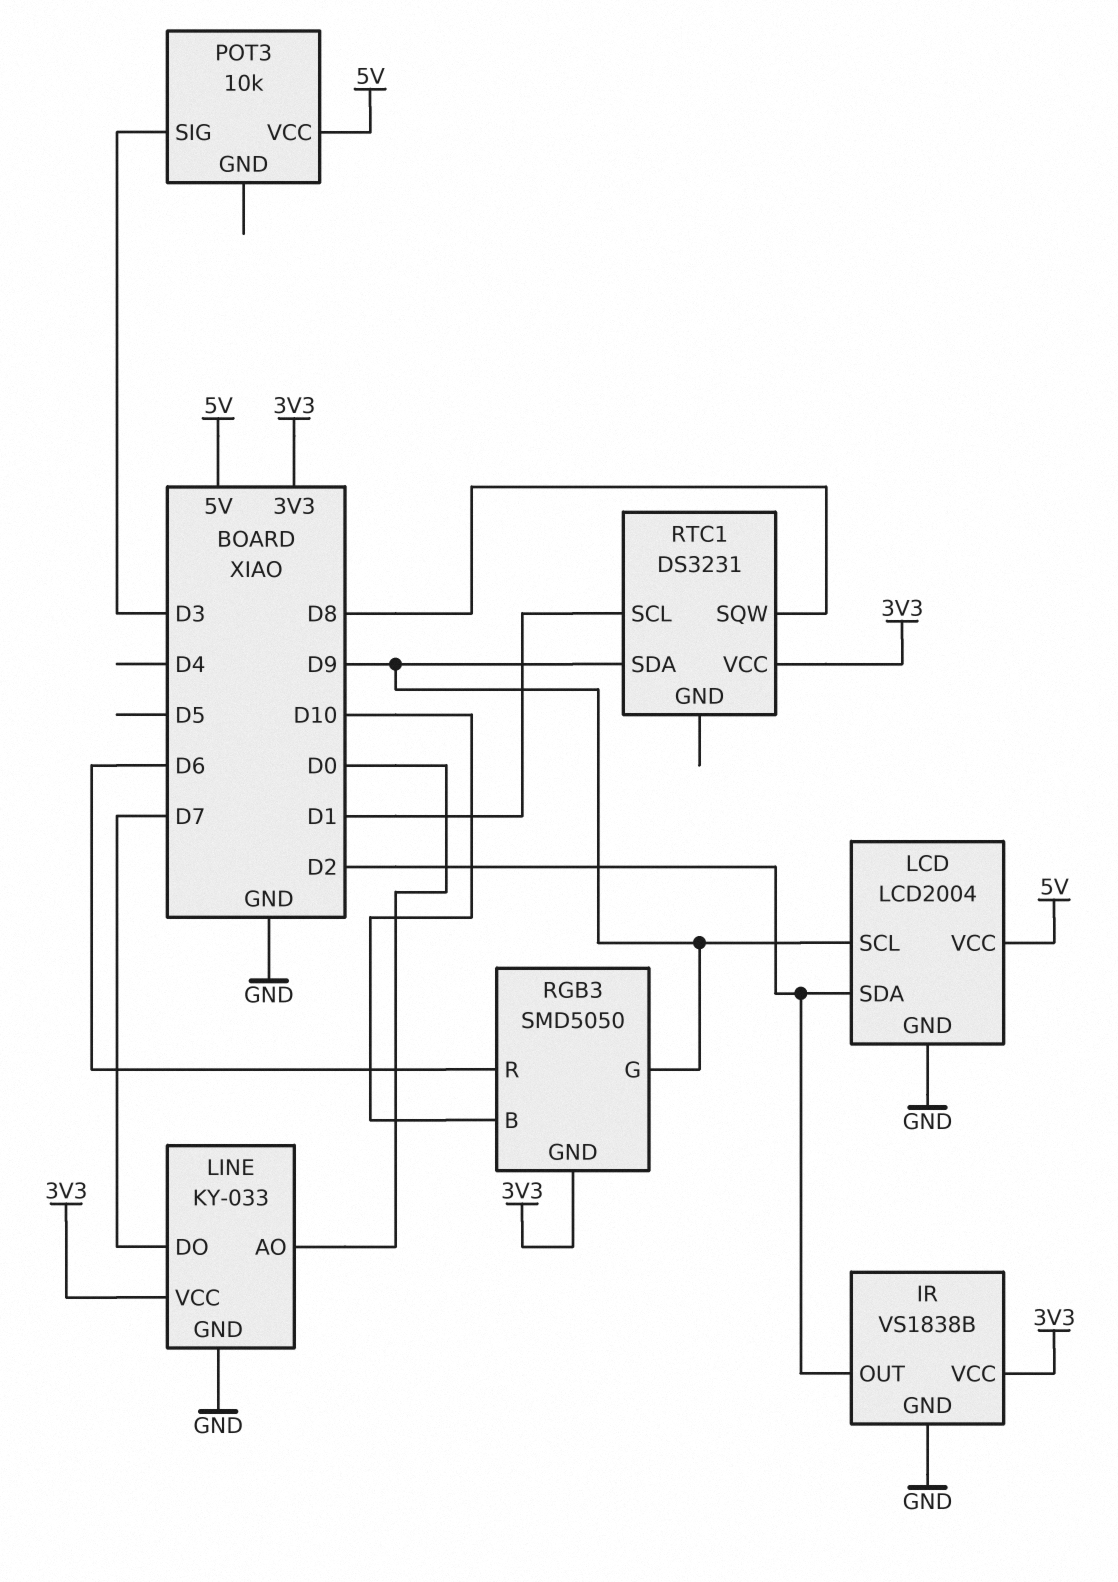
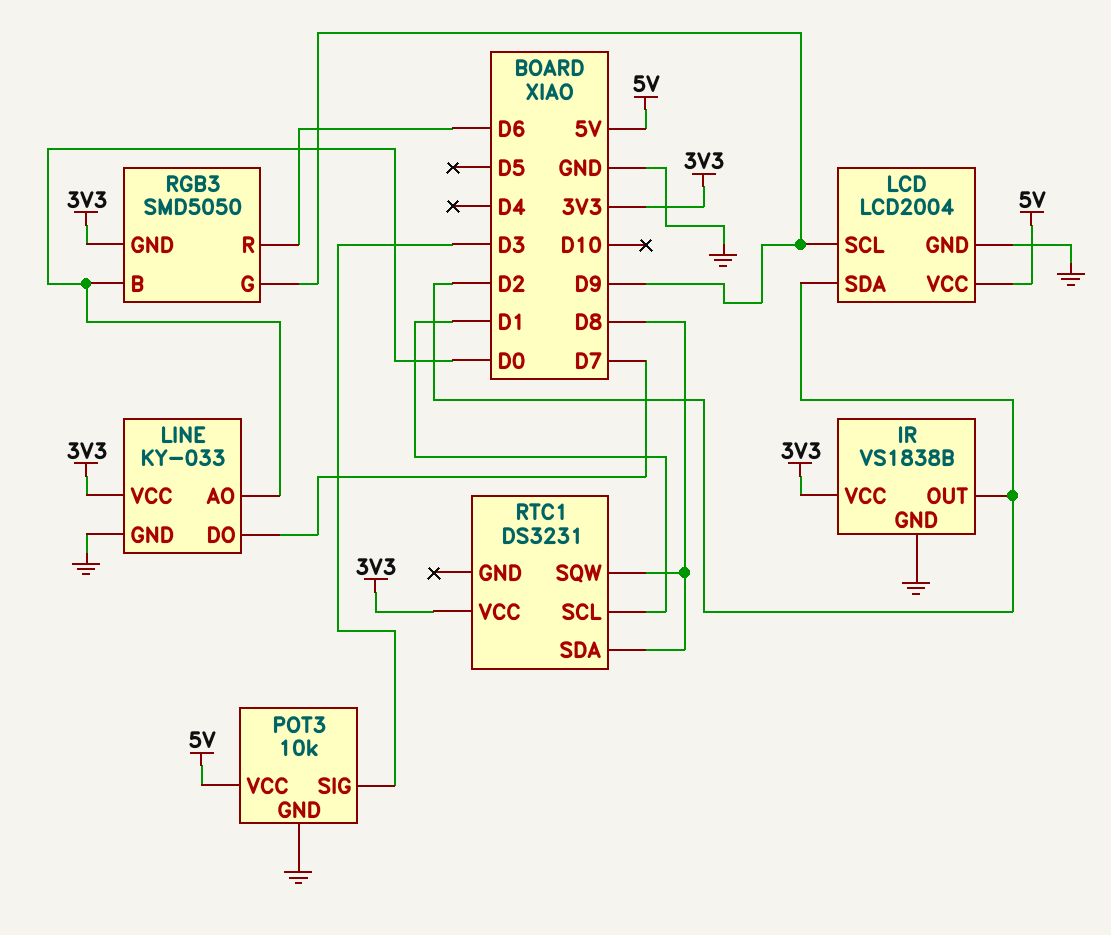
POT3 pin GND: none -> GND
RGB3 pin B: D10 -> D0
RTC1 pin SDA: D9 -> D8

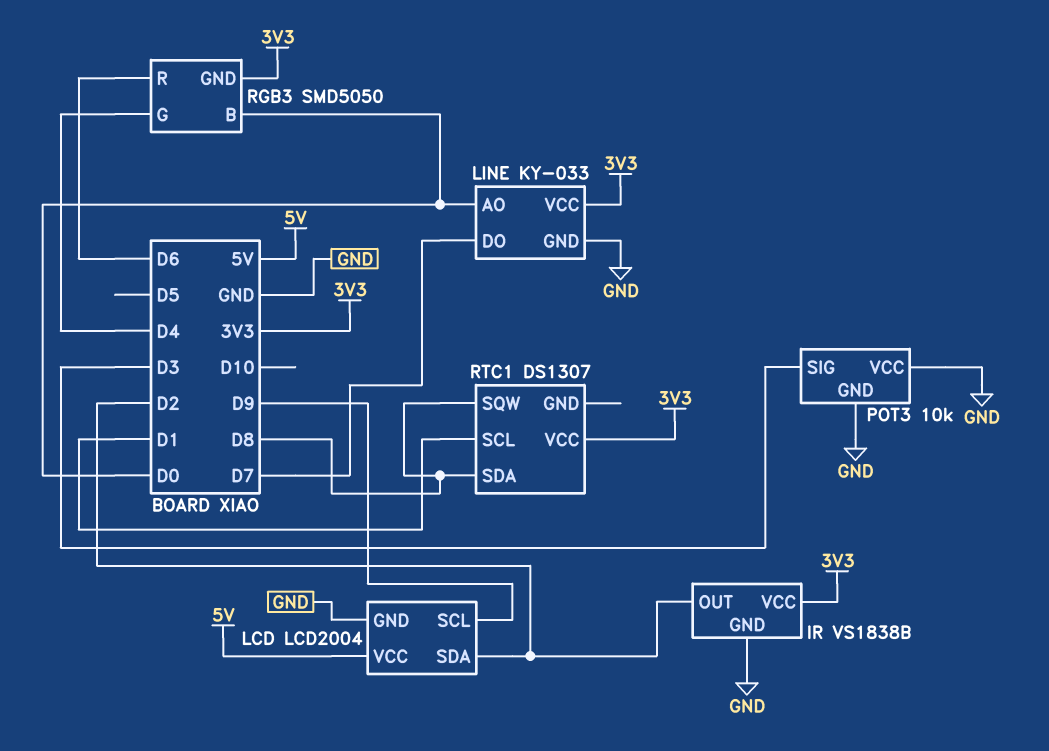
POT3 pin VCC: 5V -> GND
RGB3 pin G: D9 -> D4
RTC1: DS3231 -> DS1307

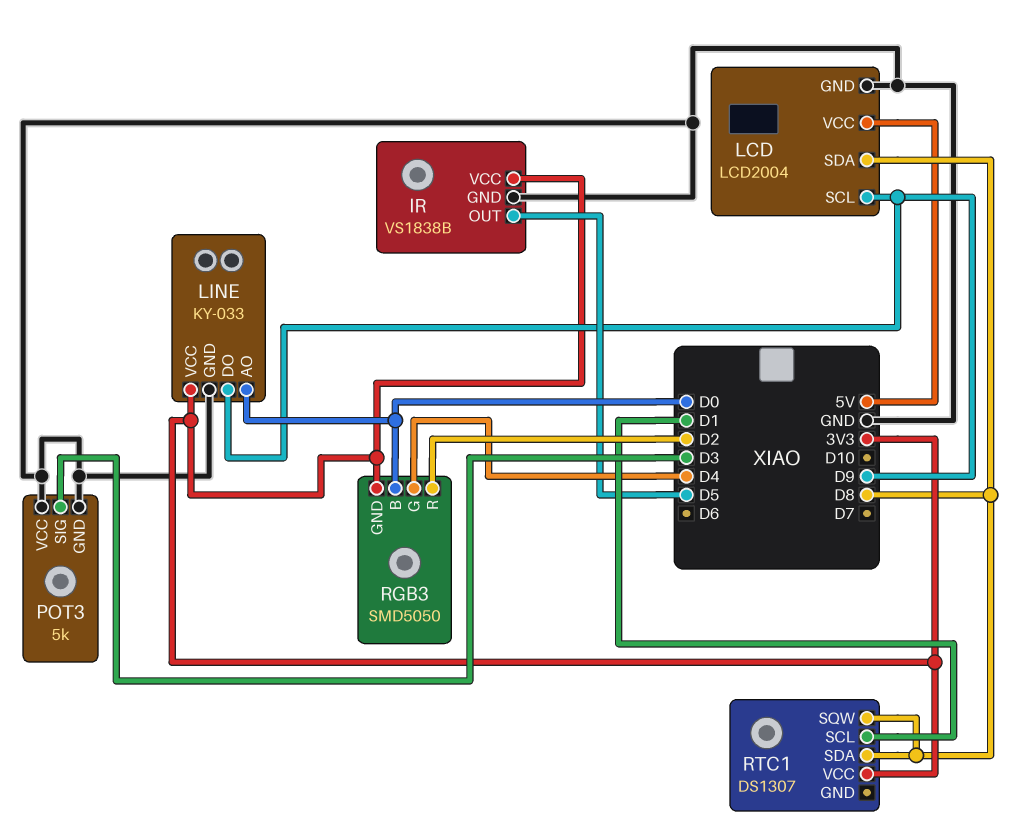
IR pin OUT: D2 -> D5
LCD pin SDA: D2 -> D8
LINE pin DO: D7 -> D9
POT3: 10k -> 5k
RGB3 pin R: D6 -> D2

